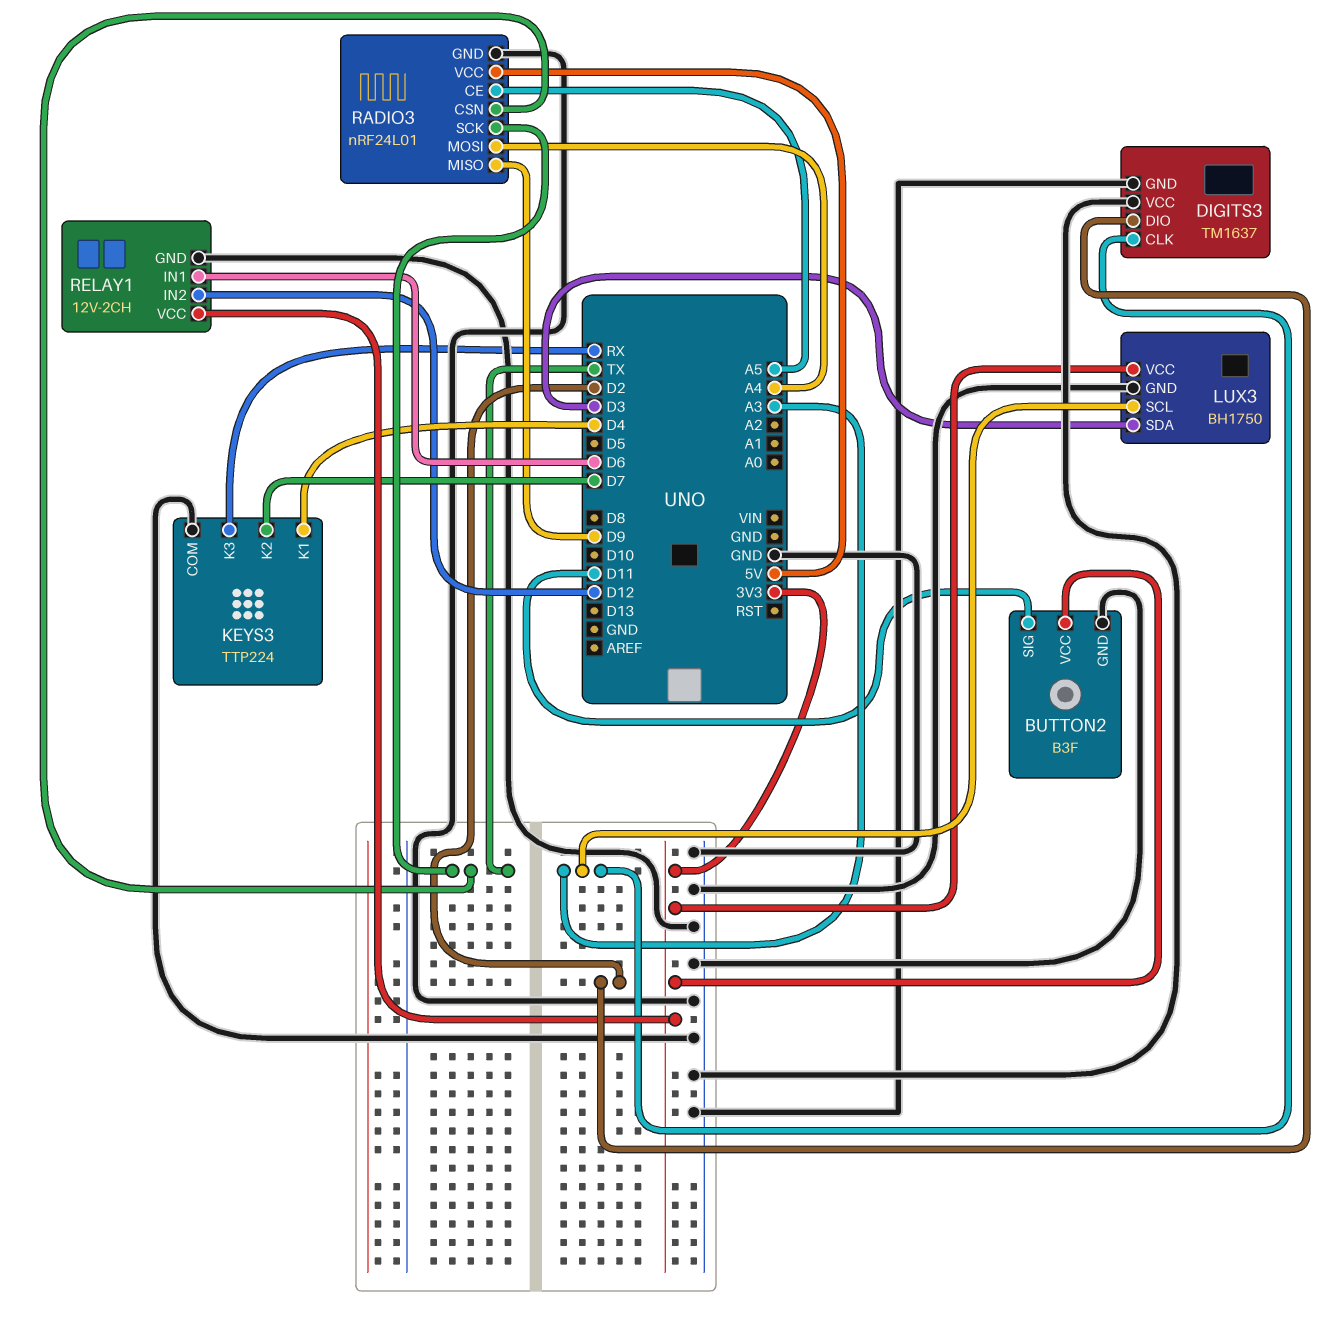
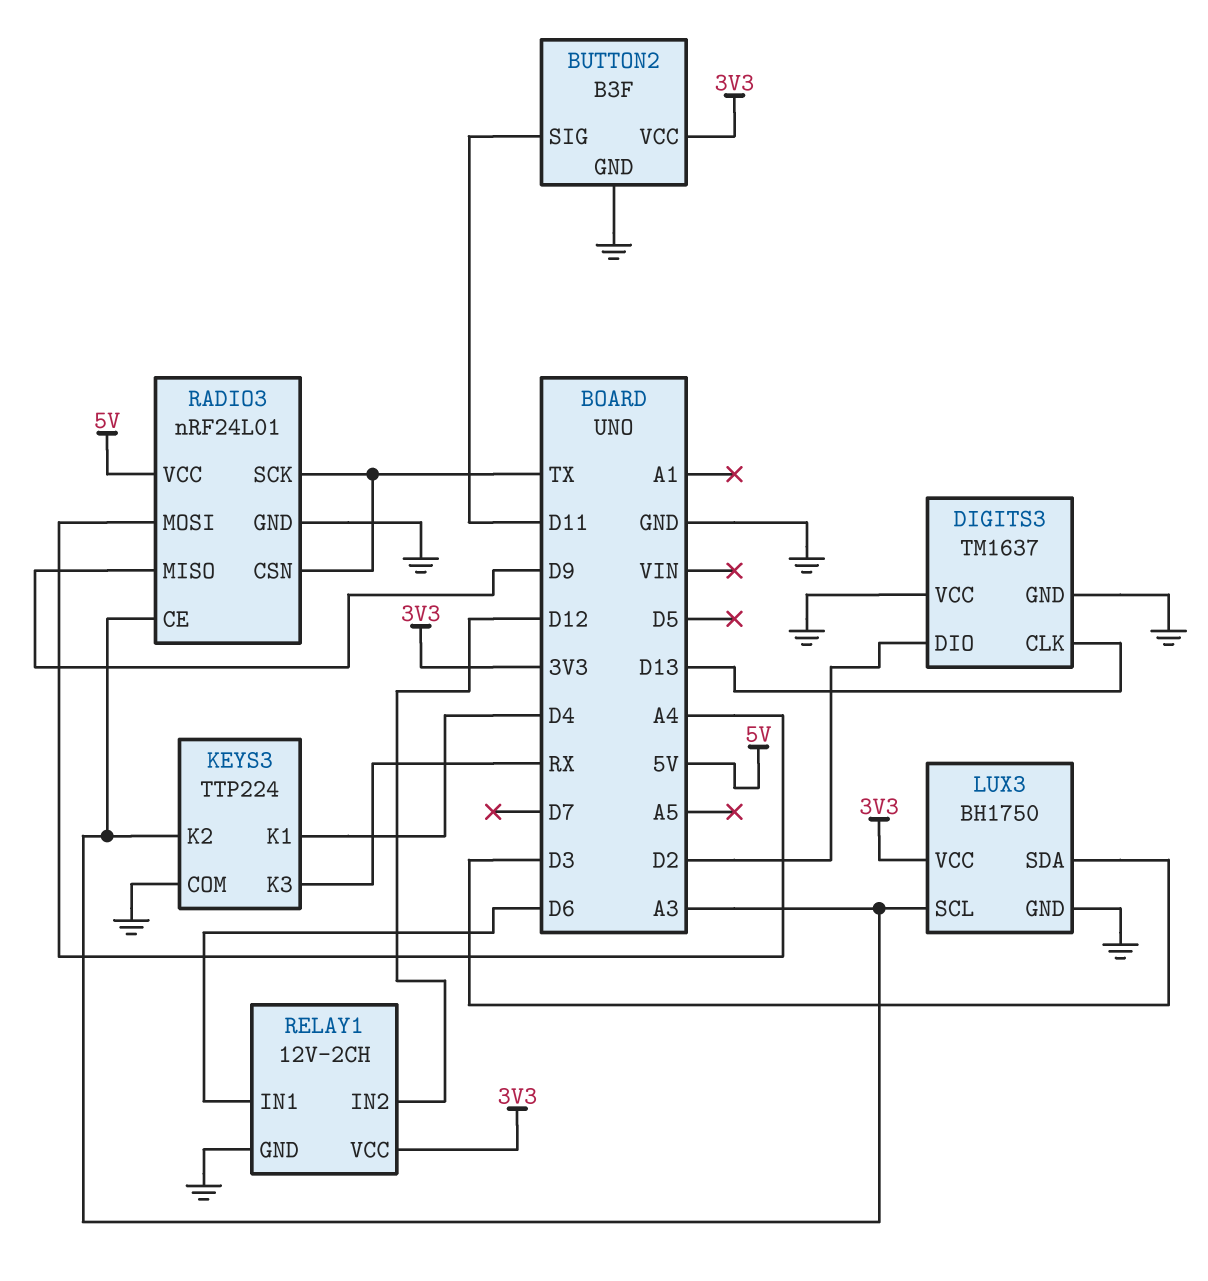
DIGITS3 pin CLK: A3 -> D13
KEYS3 pin K2: D7 -> A3
RADIO3 pin CE: A5 -> A3

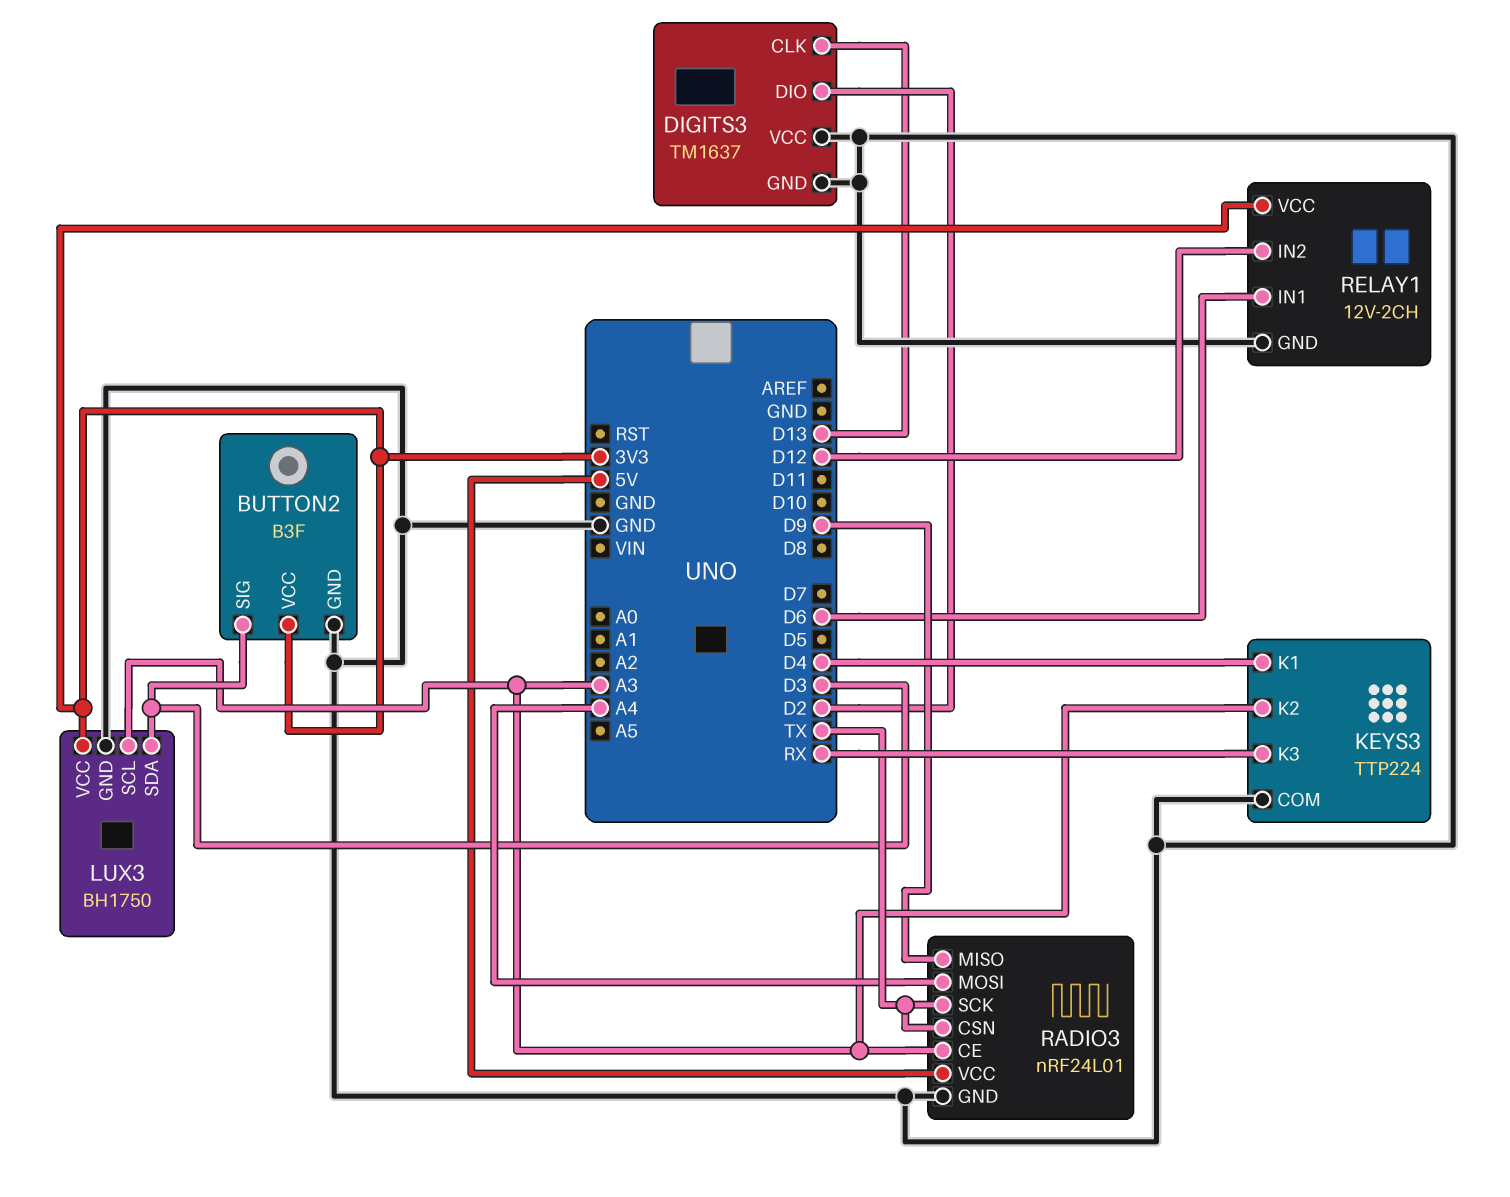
BUTTON2 pin SIG: D11 -> D3

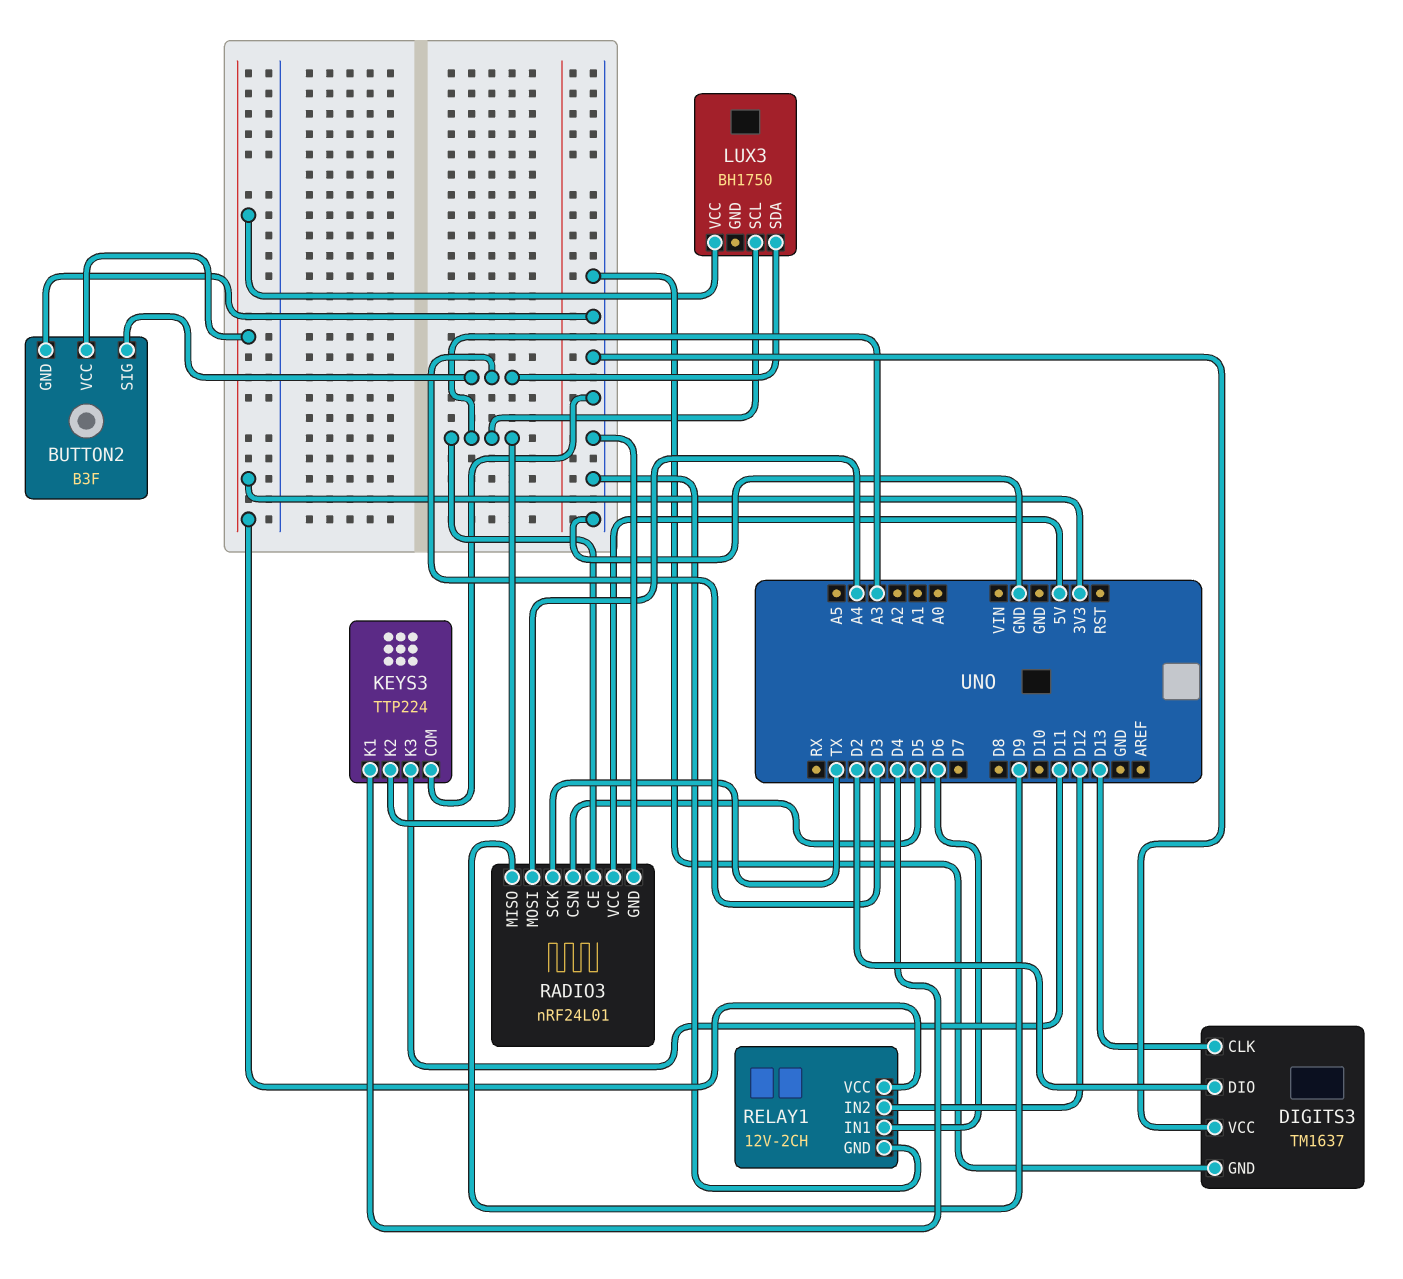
KEYS3 pin K3: RX -> D11
LUX3 pin GND: GND -> none
RADIO3 pin CSN: TX -> D5

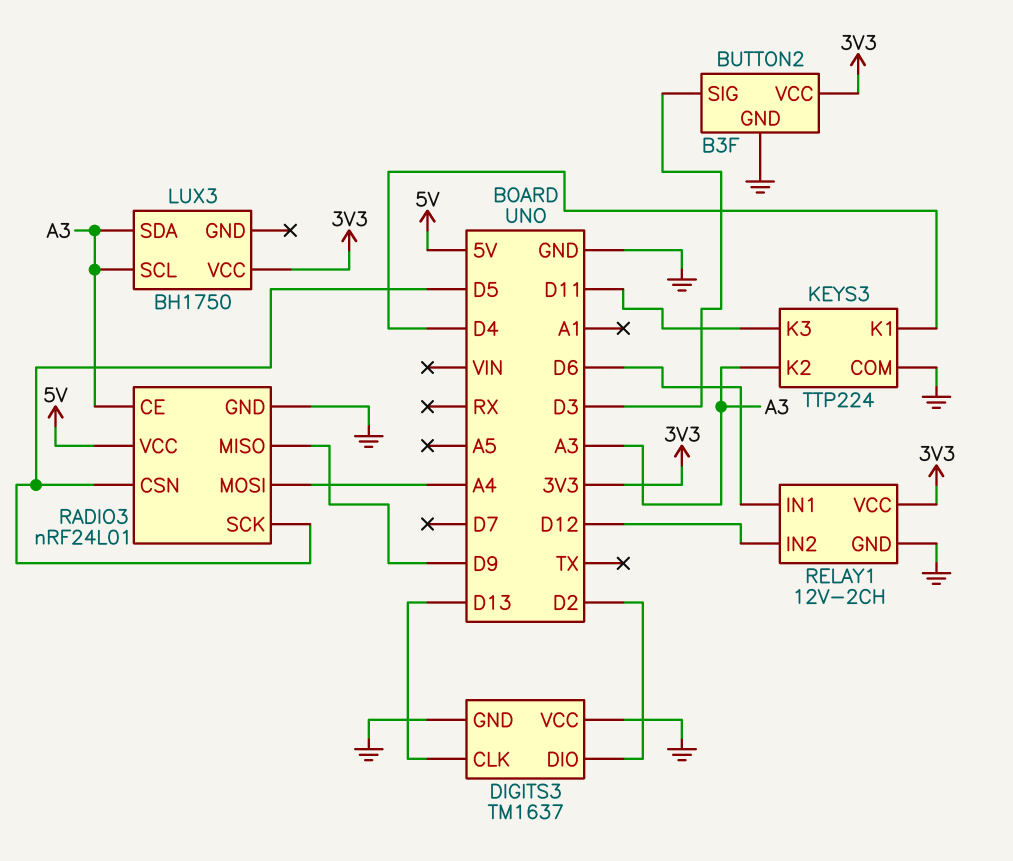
LUX3 pin SDA: D3 -> A3
RADIO3 pin SCK: TX -> D5

